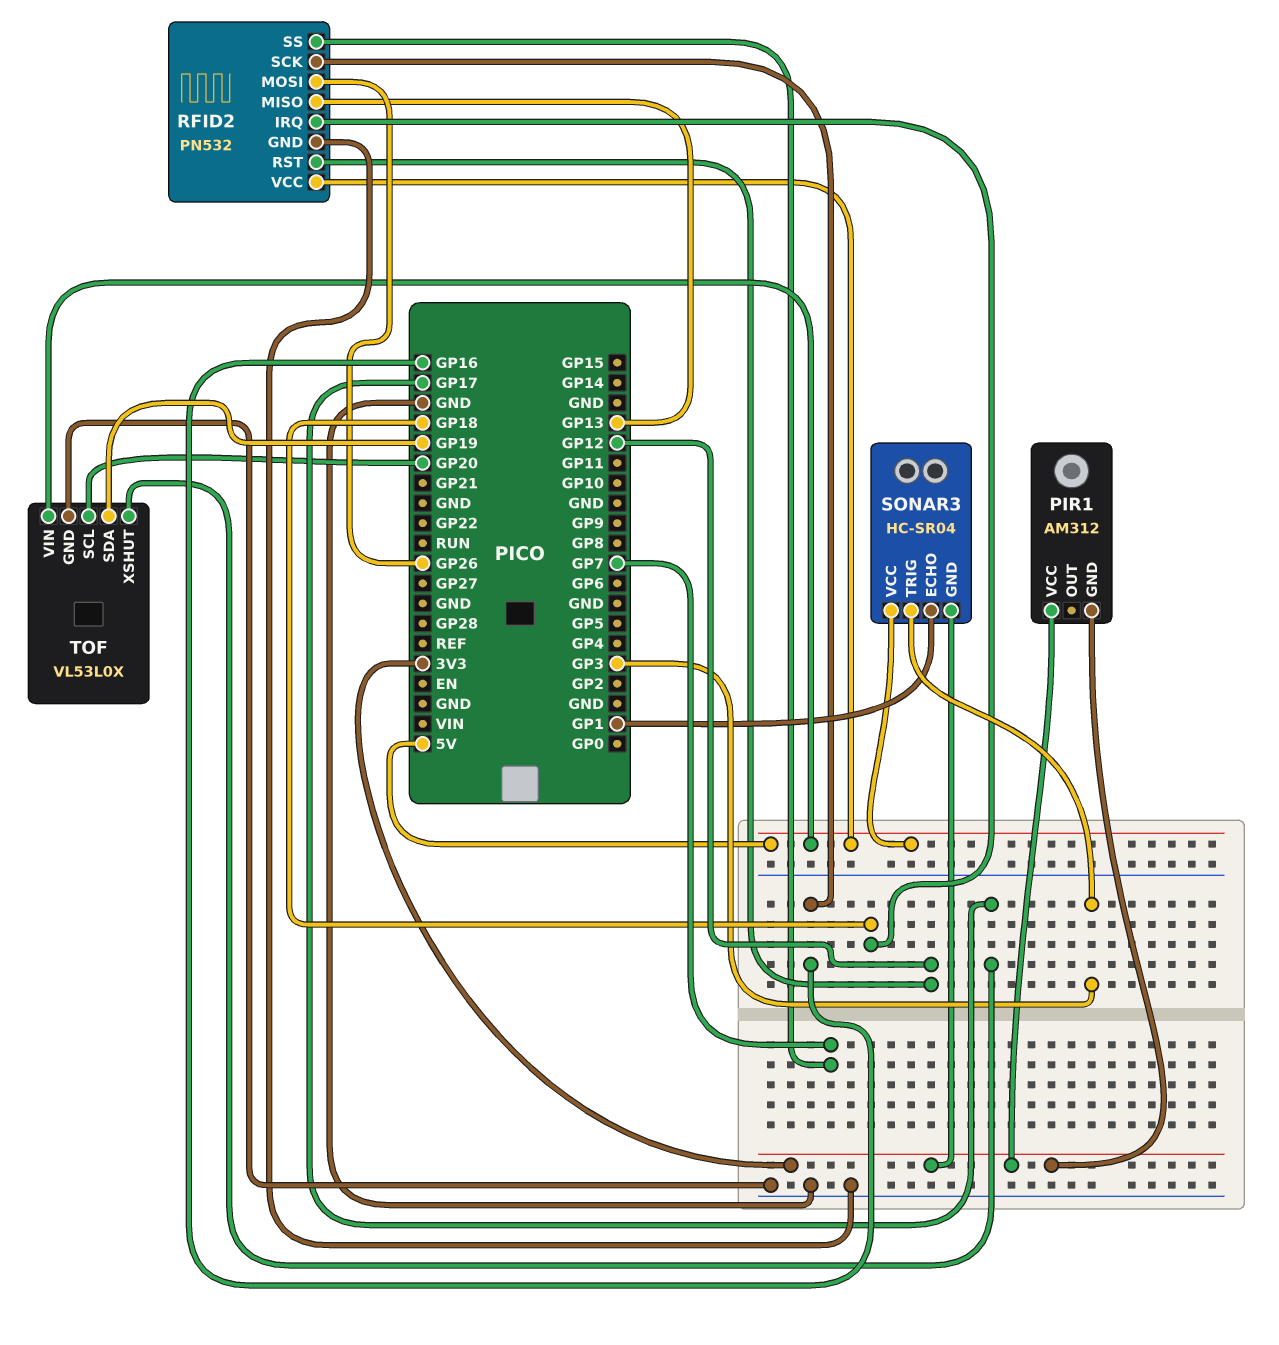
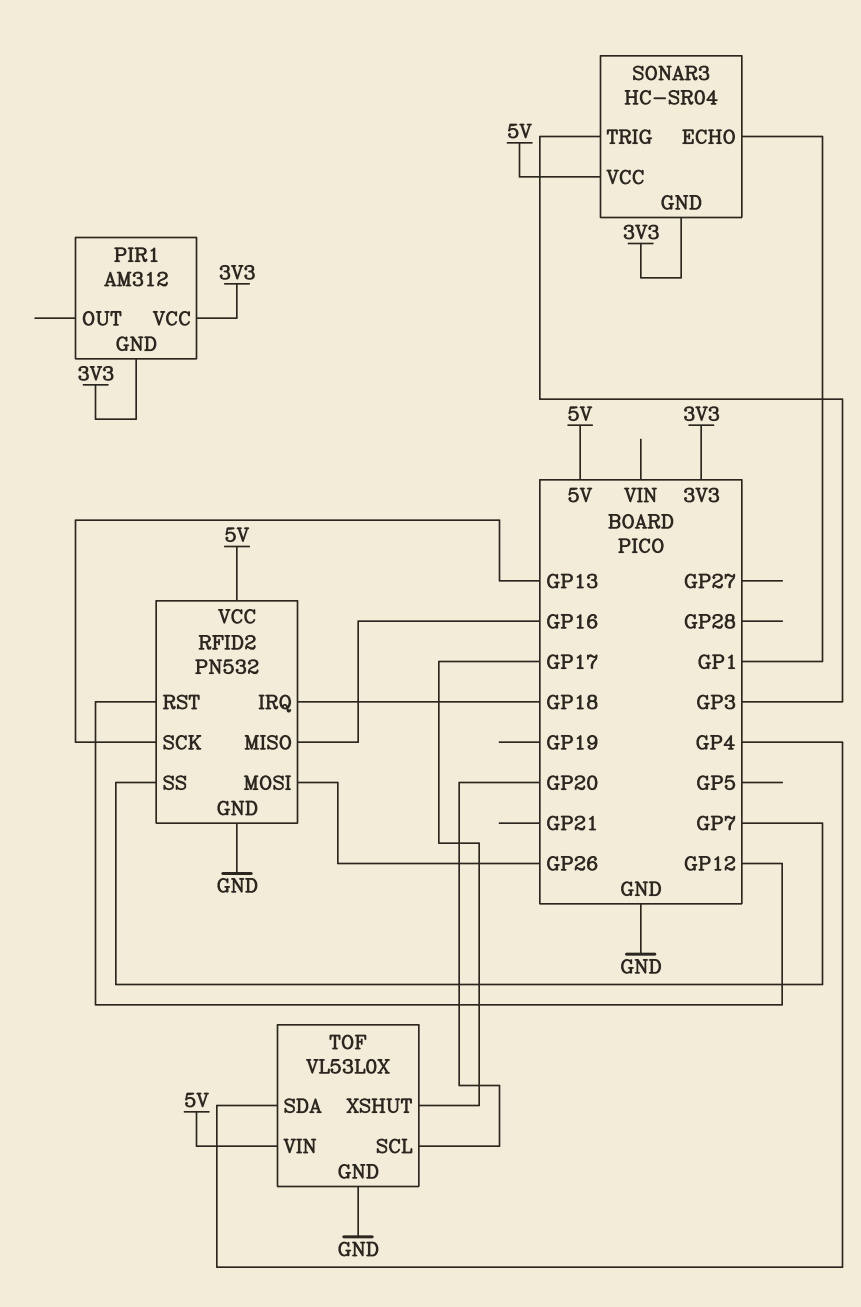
RFID2 pin MISO: GP13 -> GP16
RFID2 pin SCK: GP16 -> GP13
TOF pin SDA: GP19 -> GP4

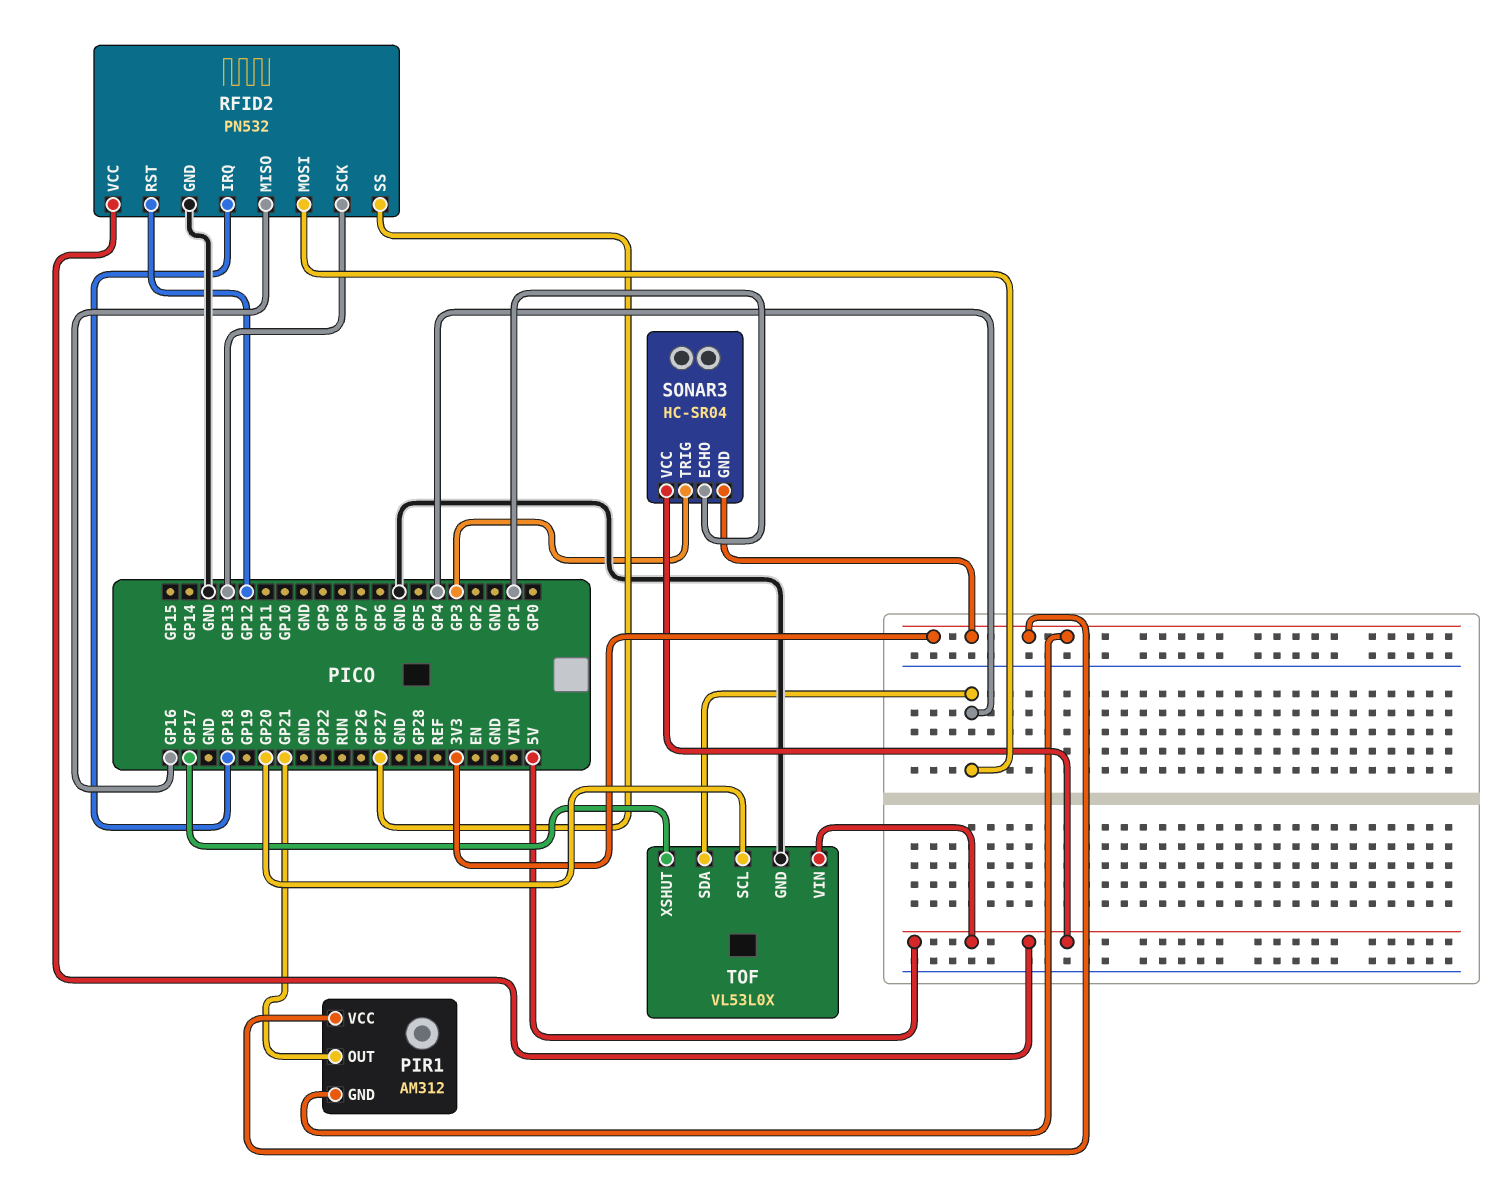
PIR1 pin OUT: none -> GP21
RFID2 pin MOSI: GP26 -> GP4
RFID2 pin SS: GP7 -> GP27

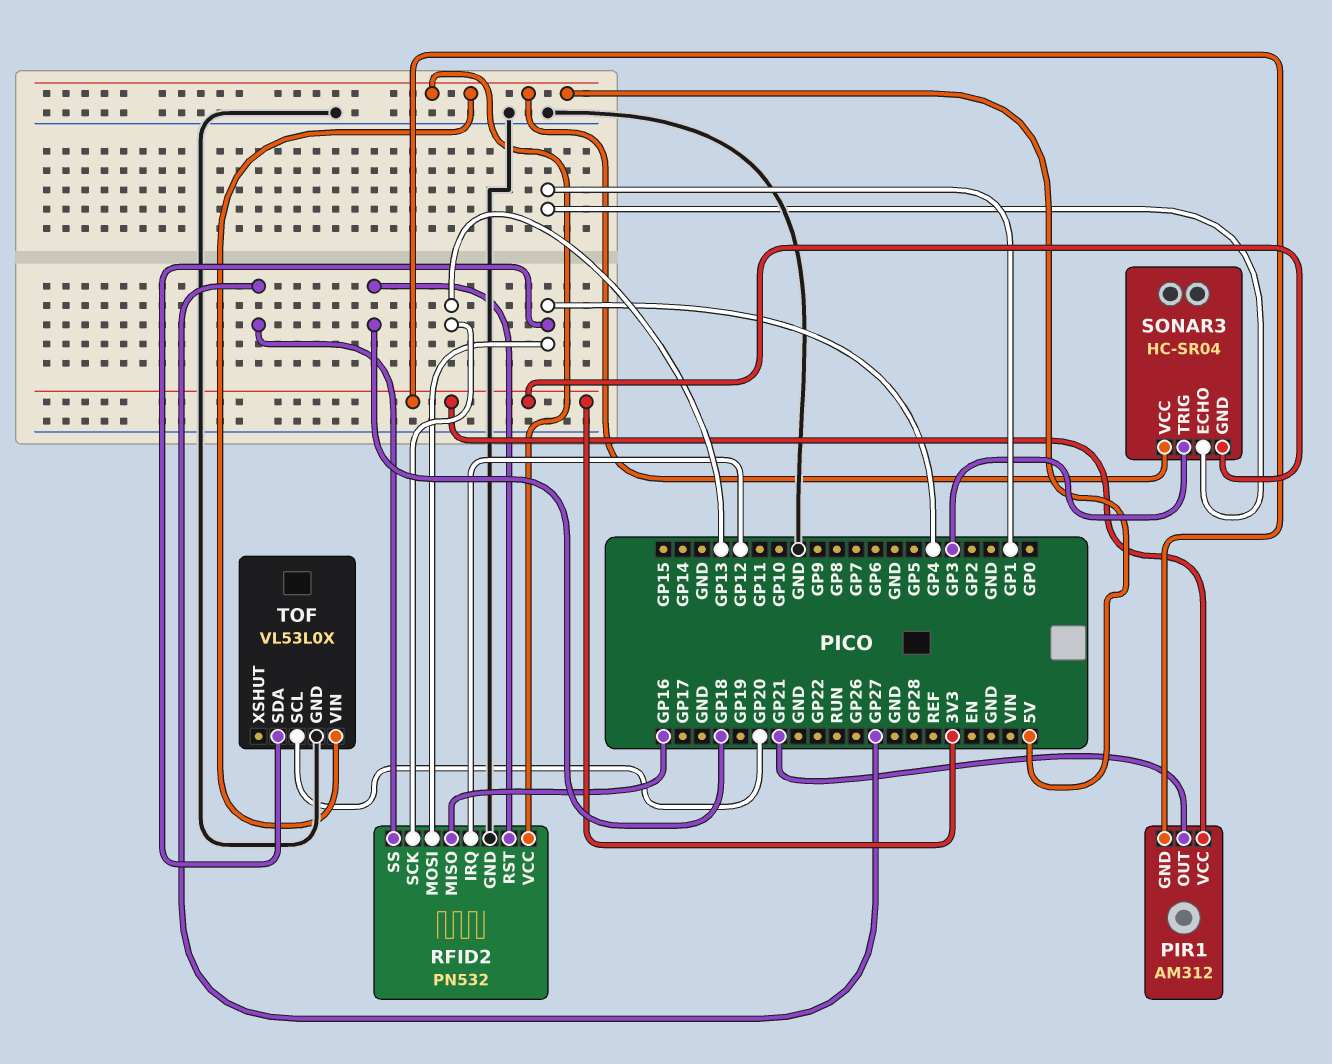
RFID2 pin IRQ: GP18 -> GP12
RFID2 pin RST: GP12 -> GP18
TOF pin XSHUT: GP17 -> none

